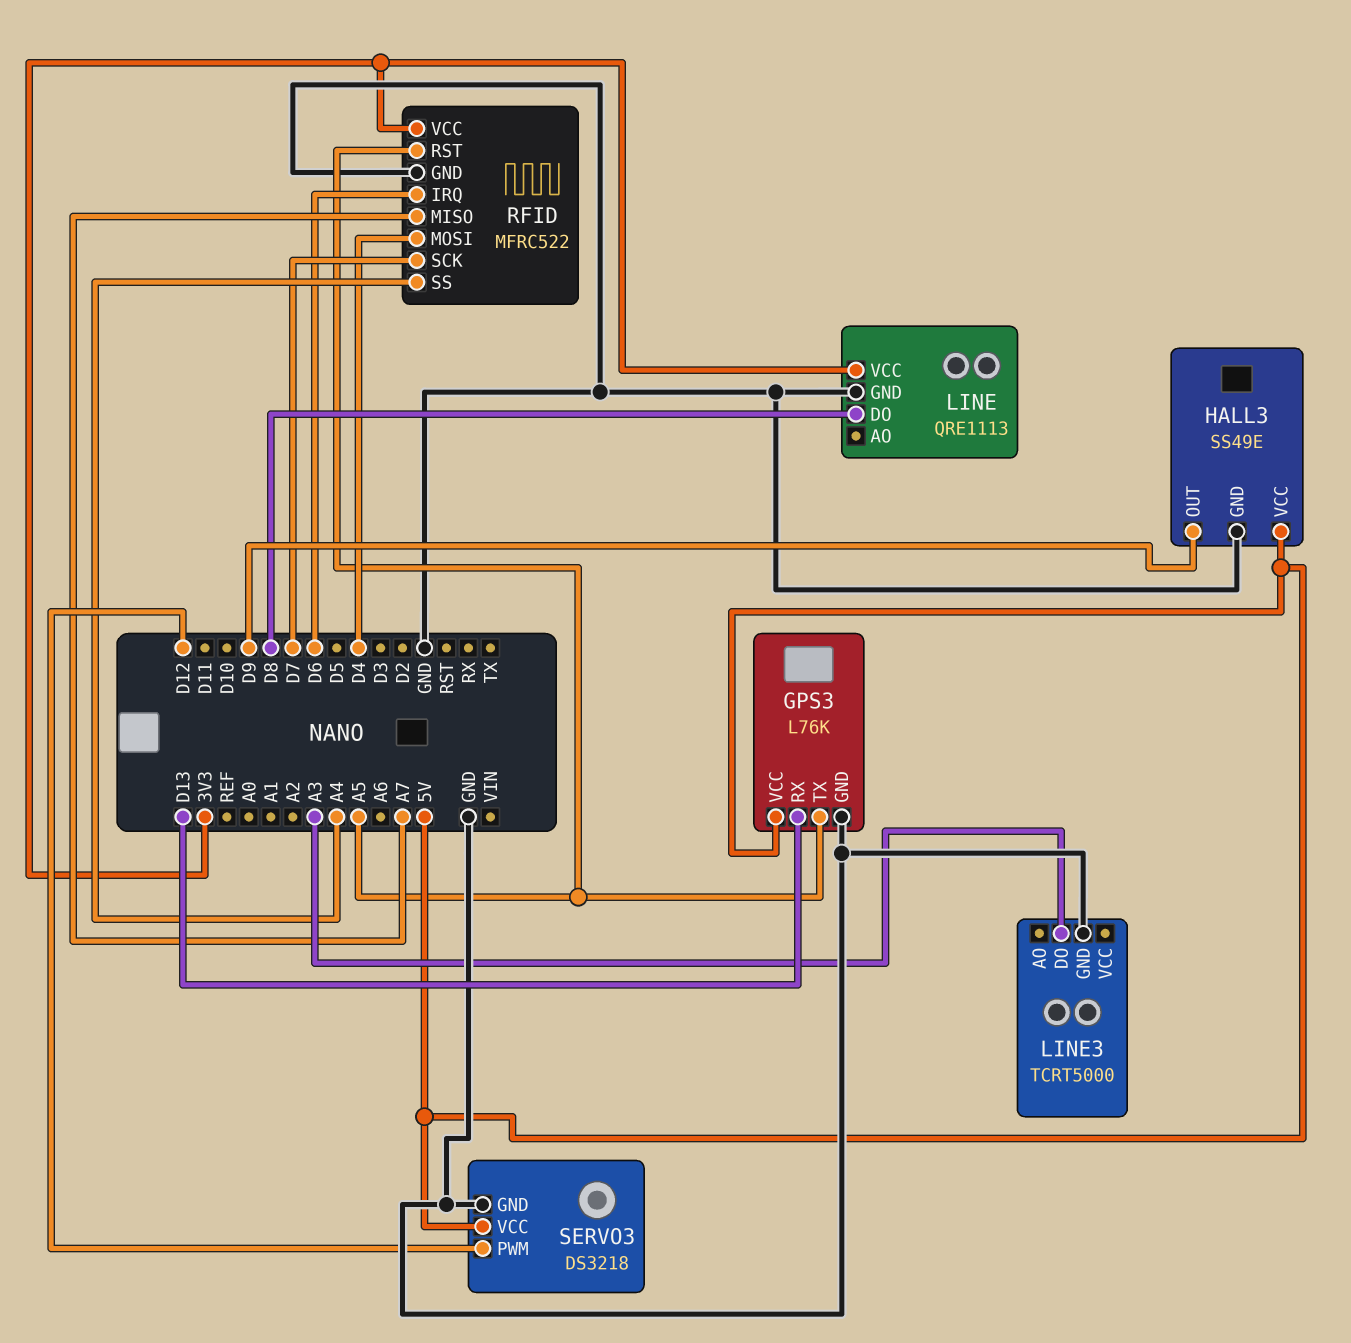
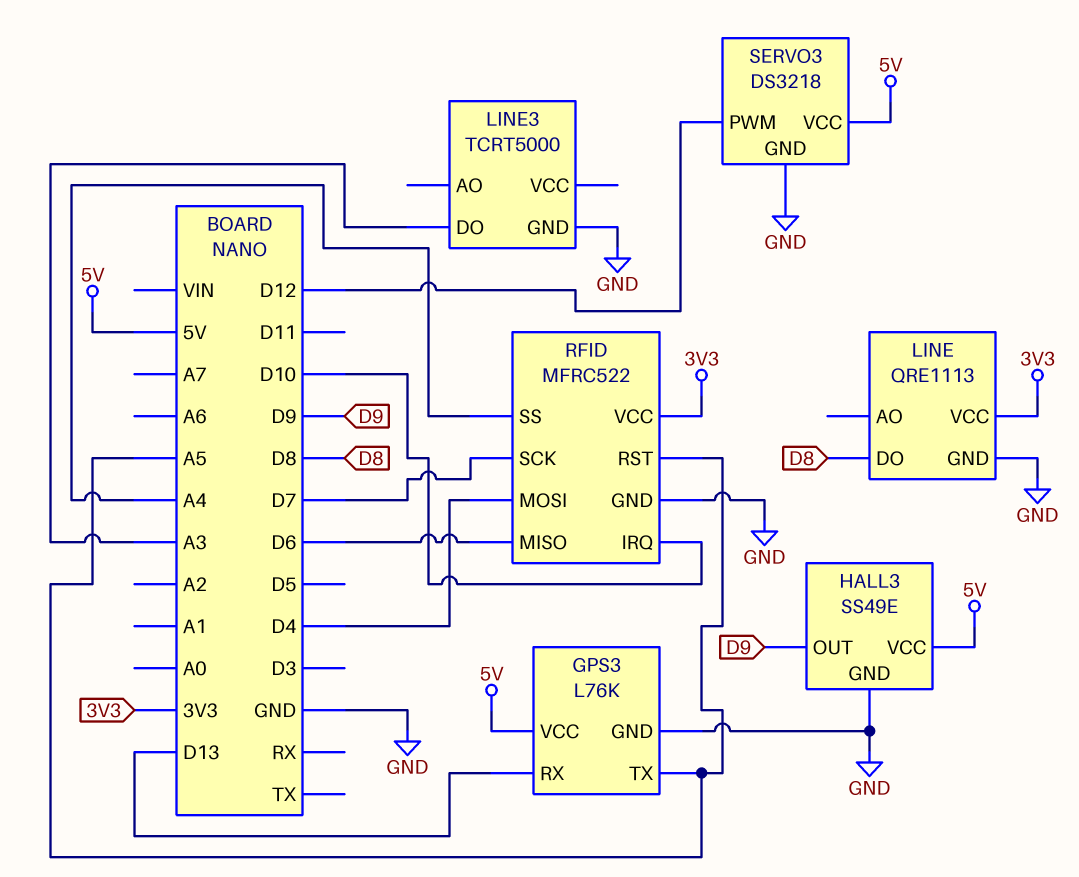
RFID pin IRQ: D6 -> D10
RFID pin MISO: A7 -> D6

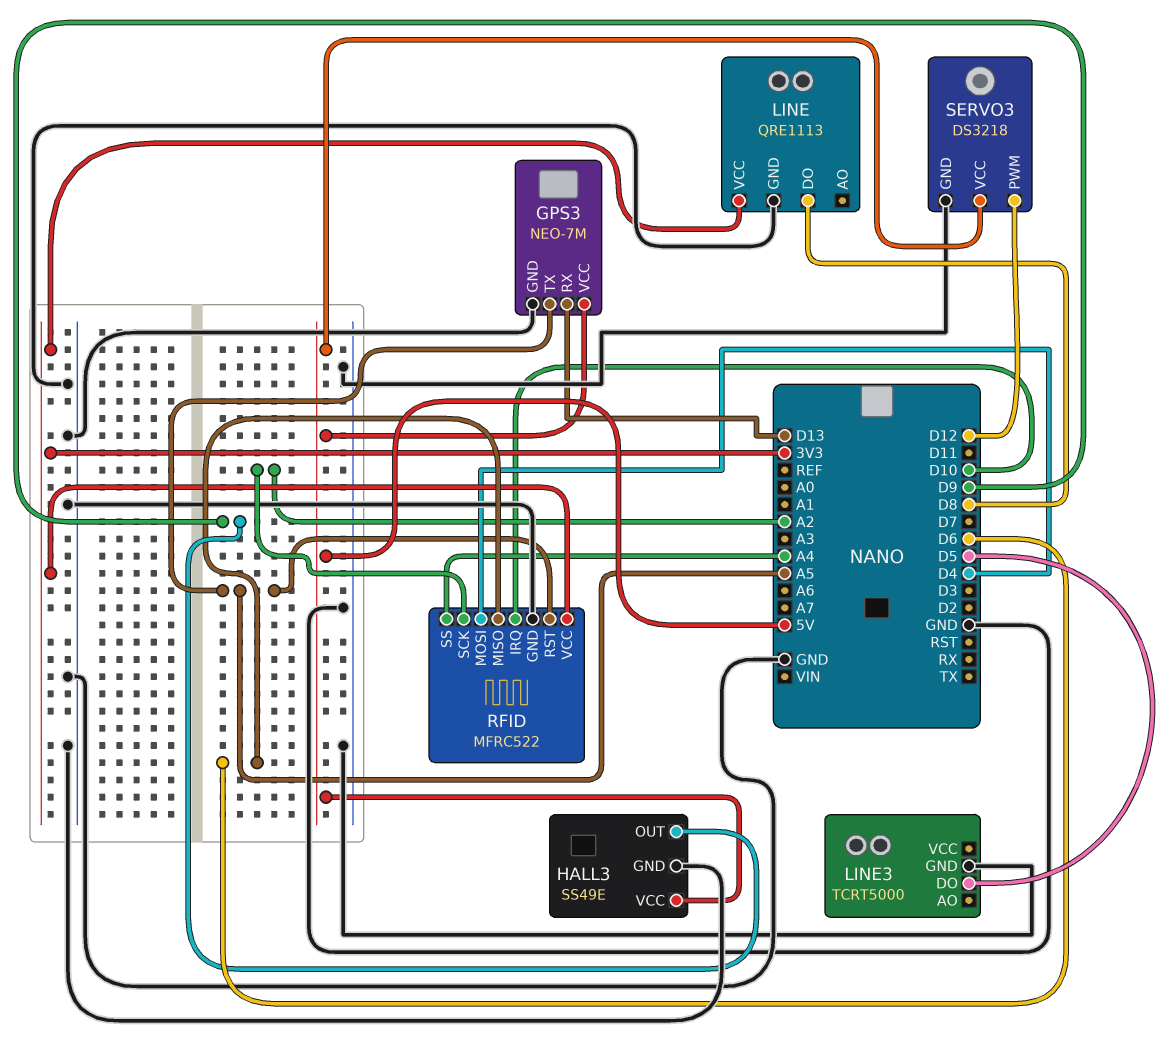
GPS3: L76K -> NEO-7M
LINE3 pin DO: A3 -> D5
RFID pin SCK: D7 -> A2

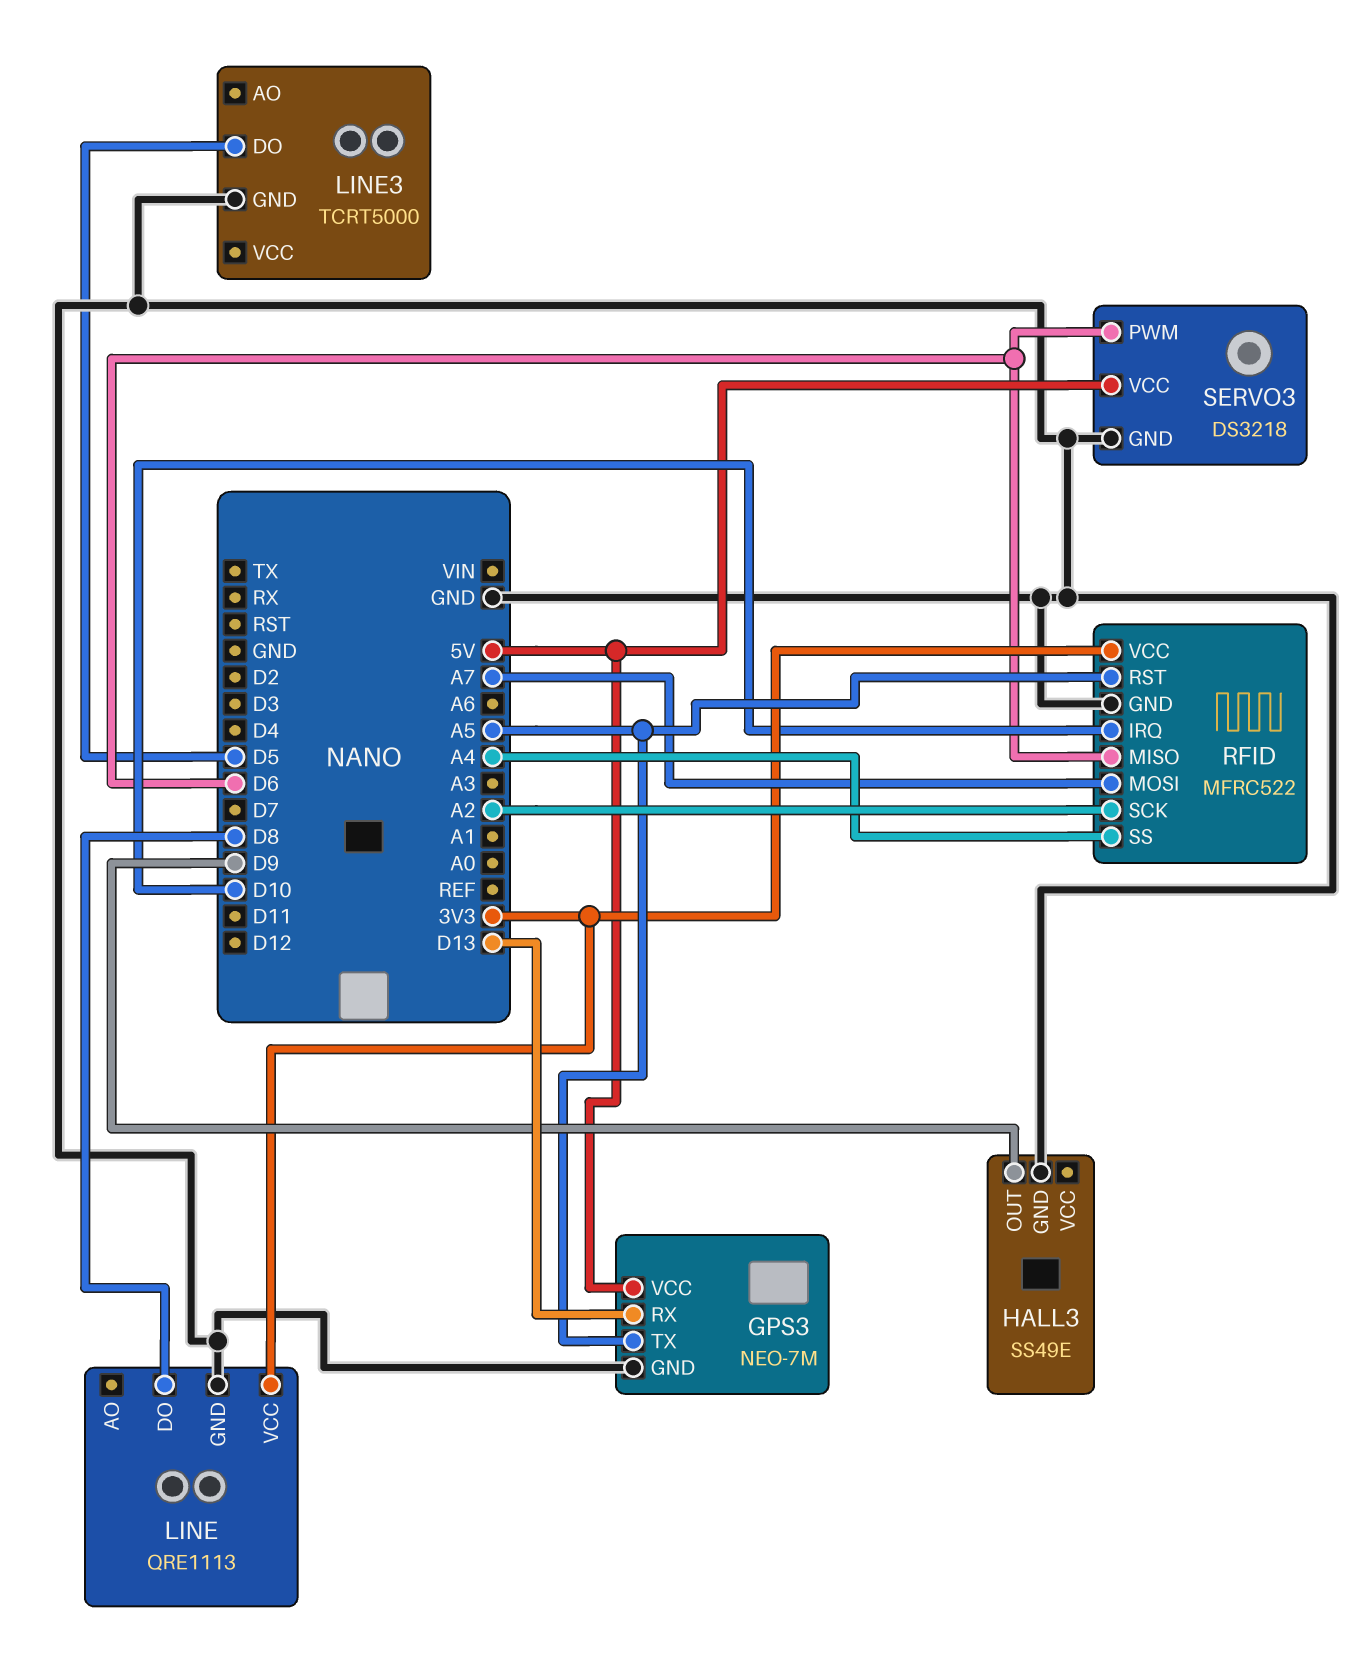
HALL3 pin VCC: 5V -> none
RFID pin MOSI: D4 -> A7
SERVO3 pin PWM: D12 -> D6

